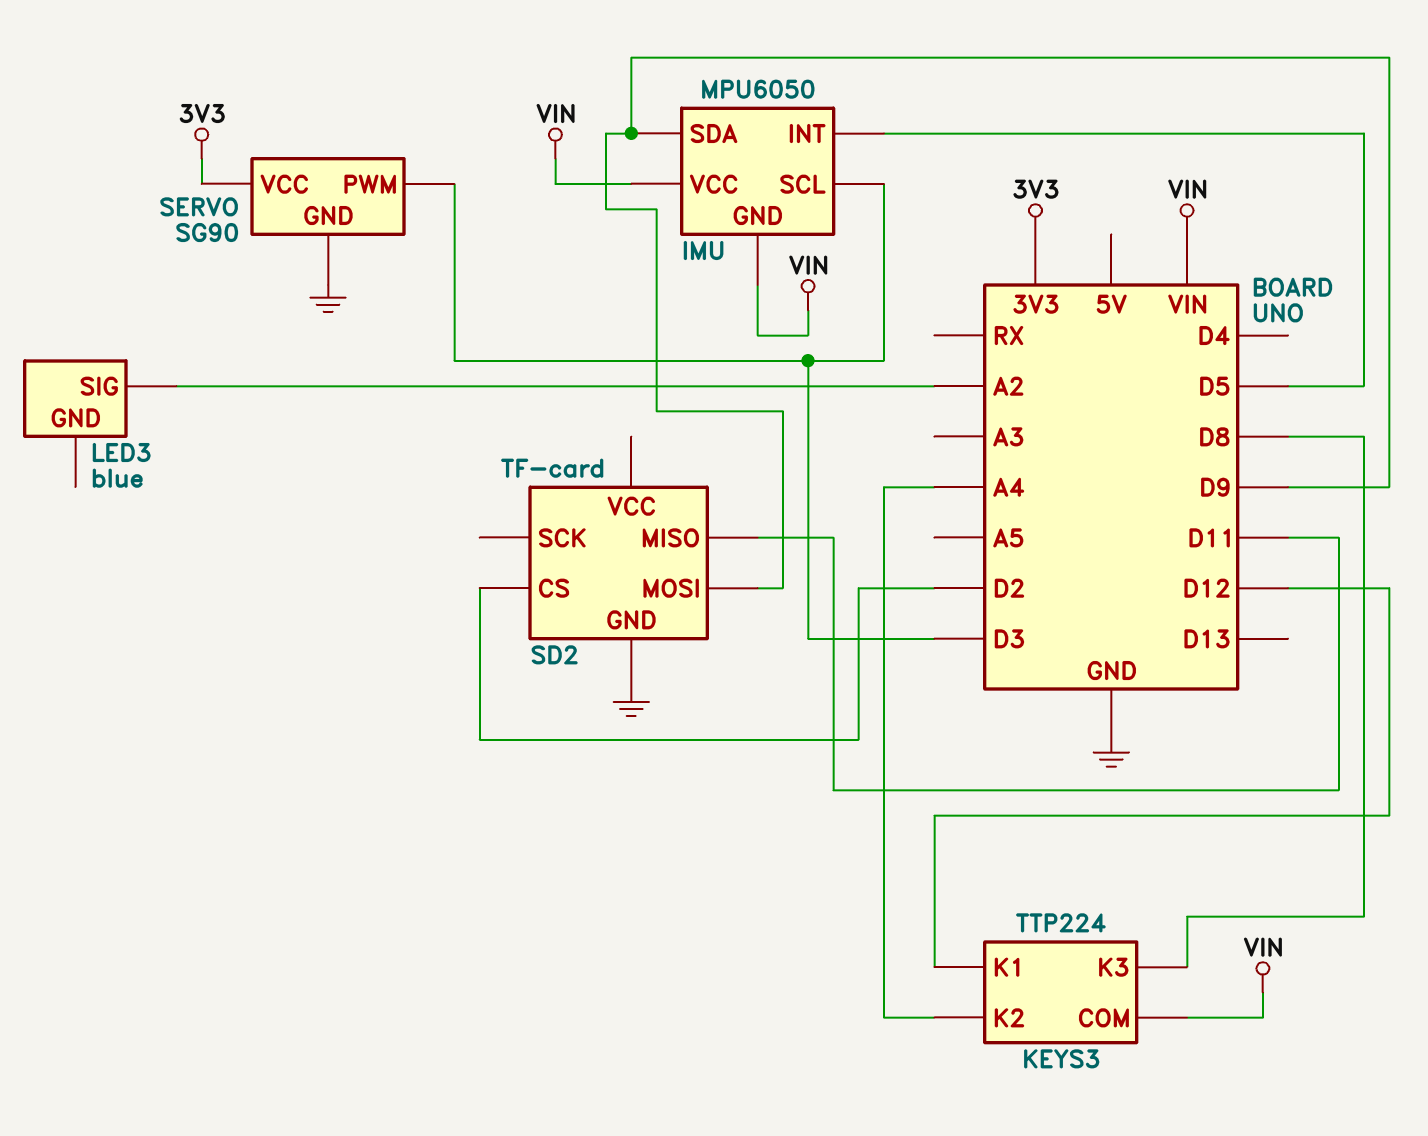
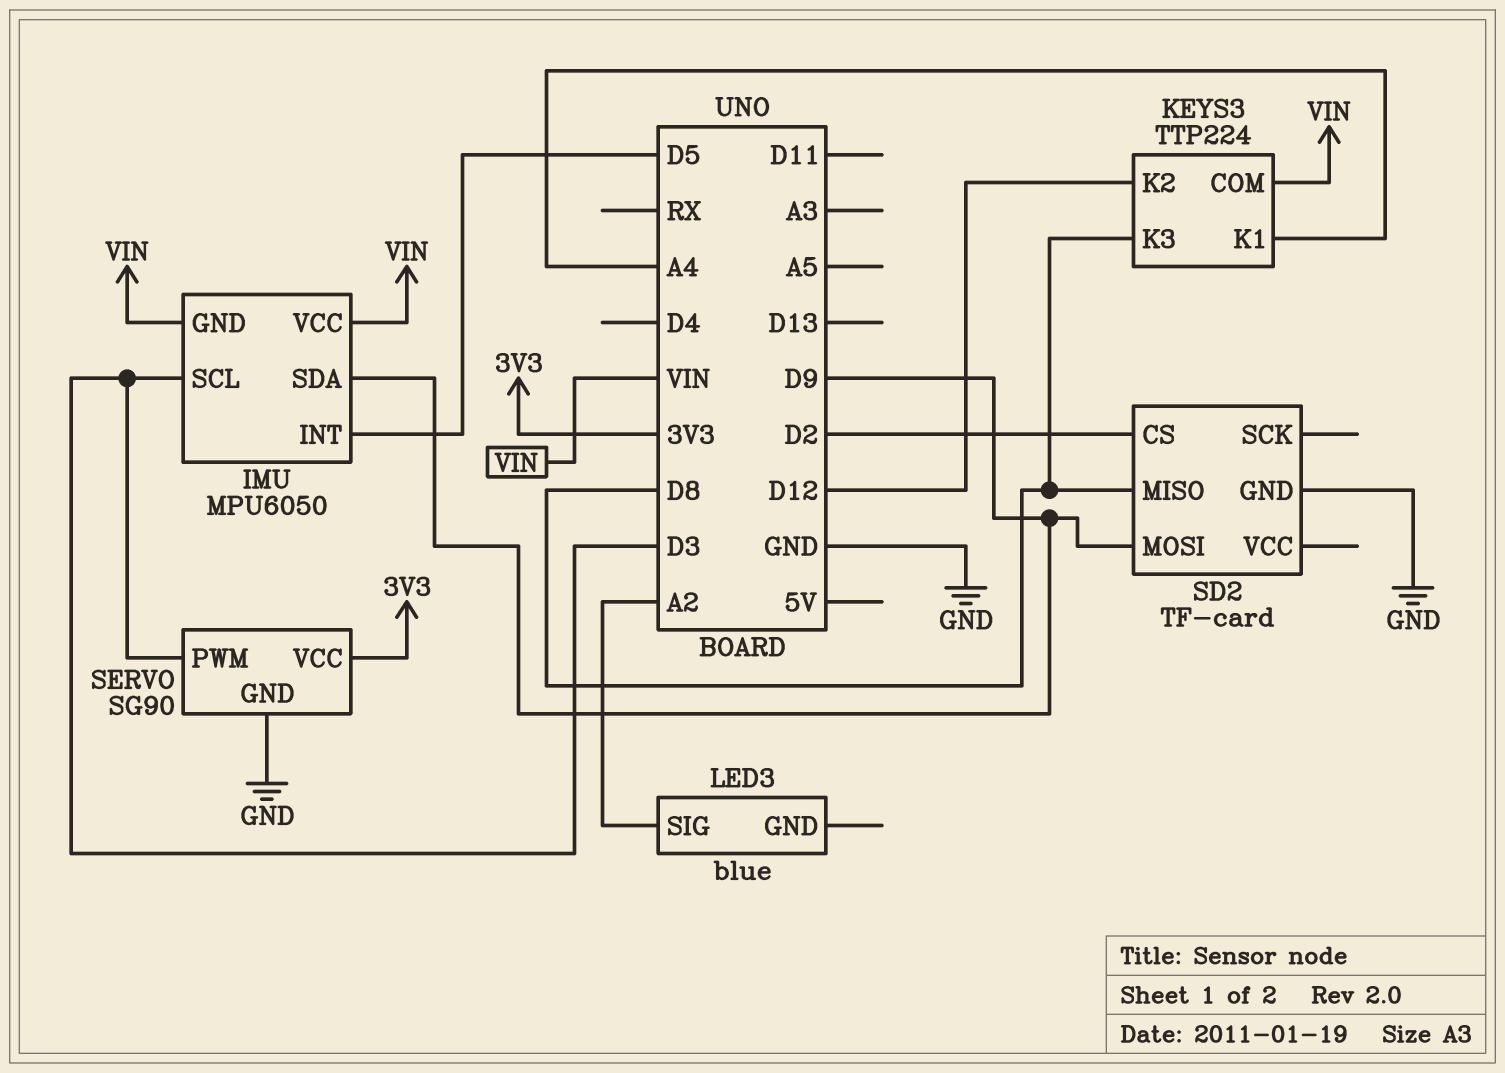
KEYS3 pin K1: D12 -> A4
KEYS3 pin K2: A4 -> D12
SD2 pin MISO: D11 -> D8

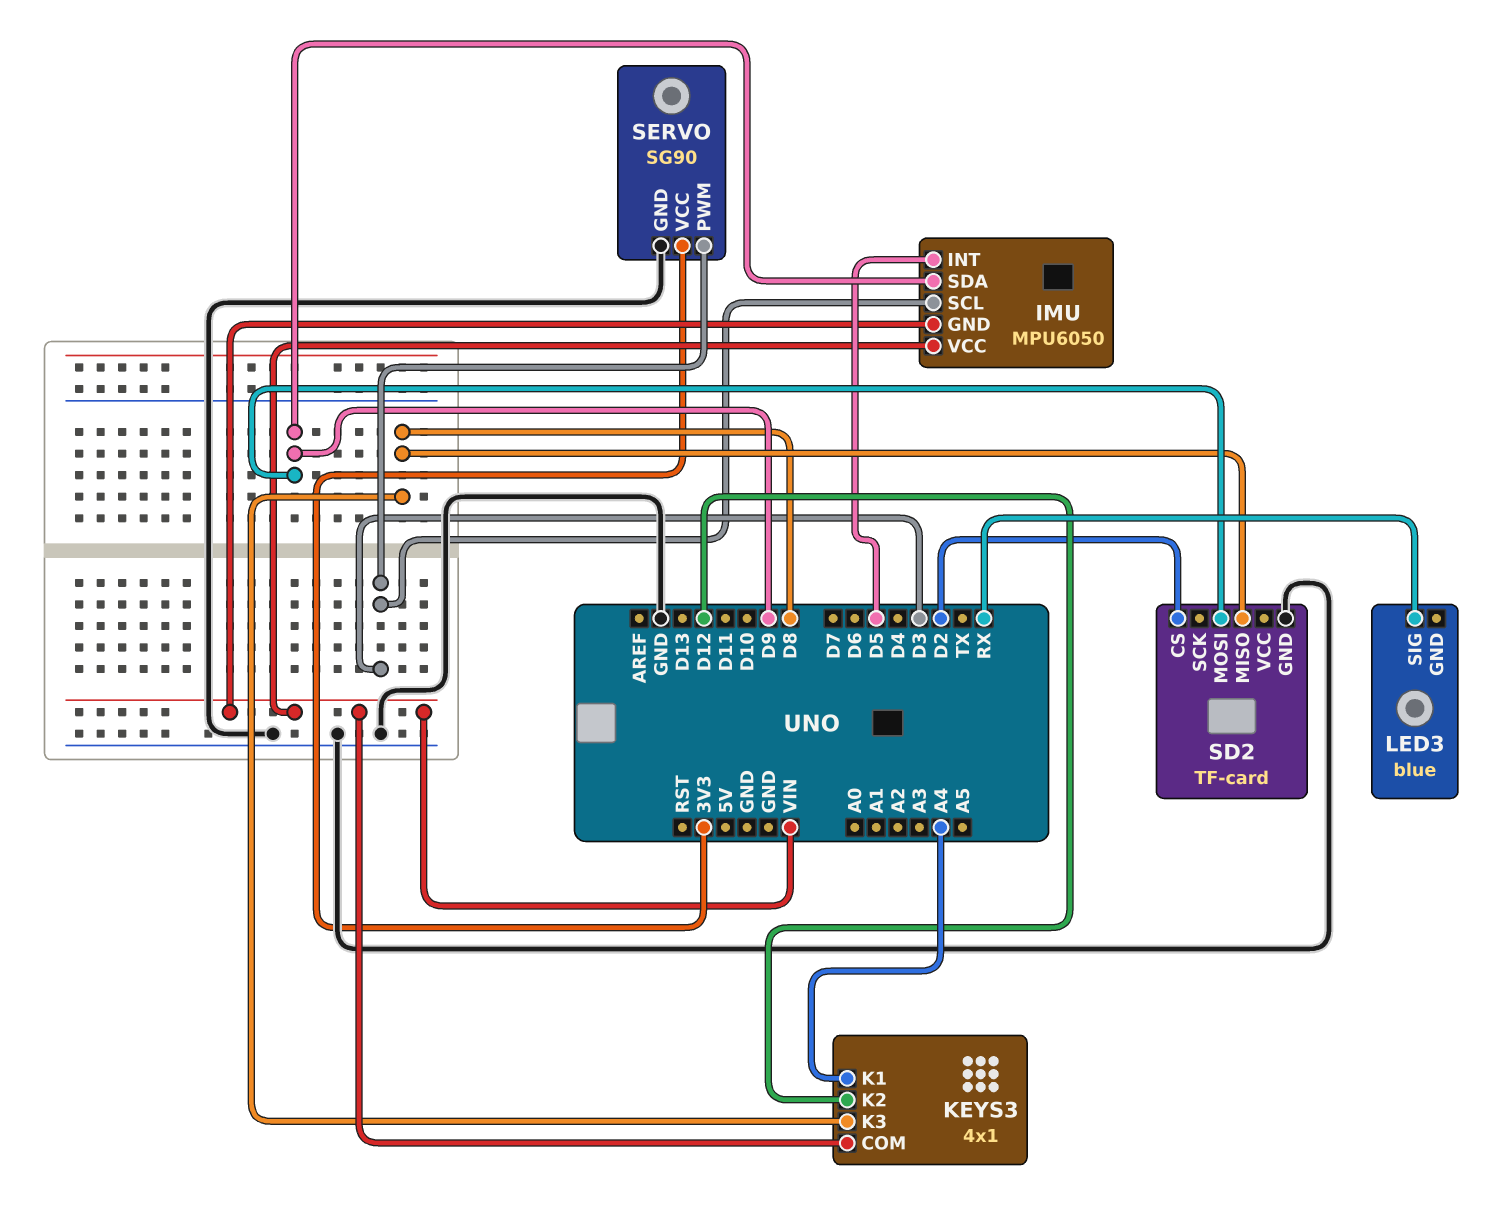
KEYS3: TTP224 -> 4x1
LED3 pin SIG: A2 -> RX

